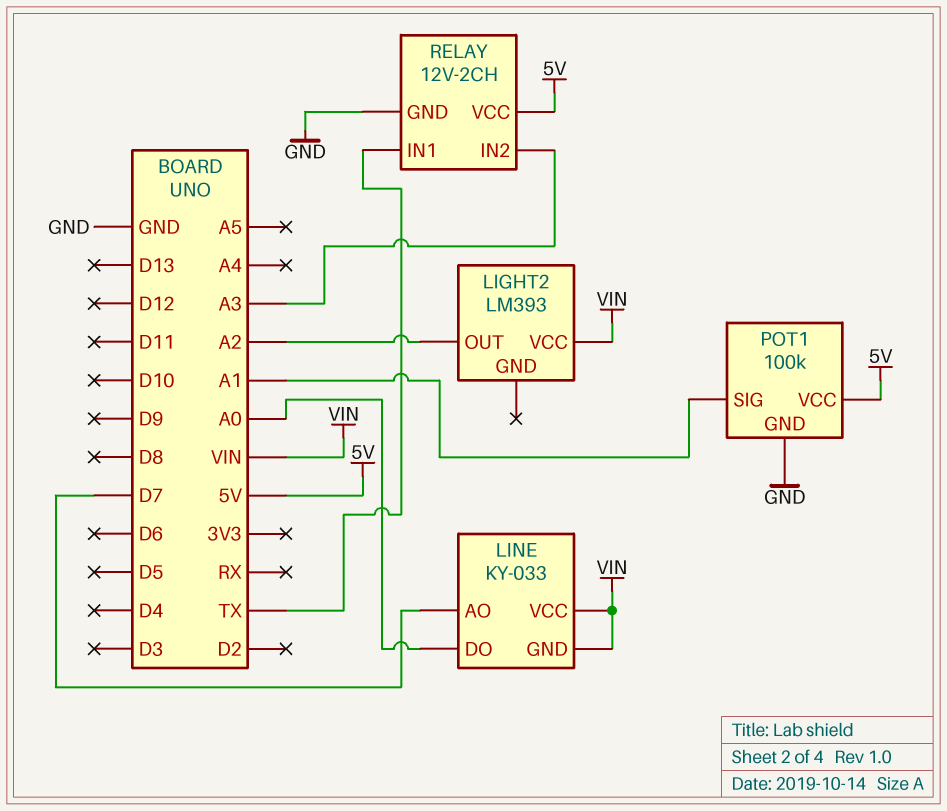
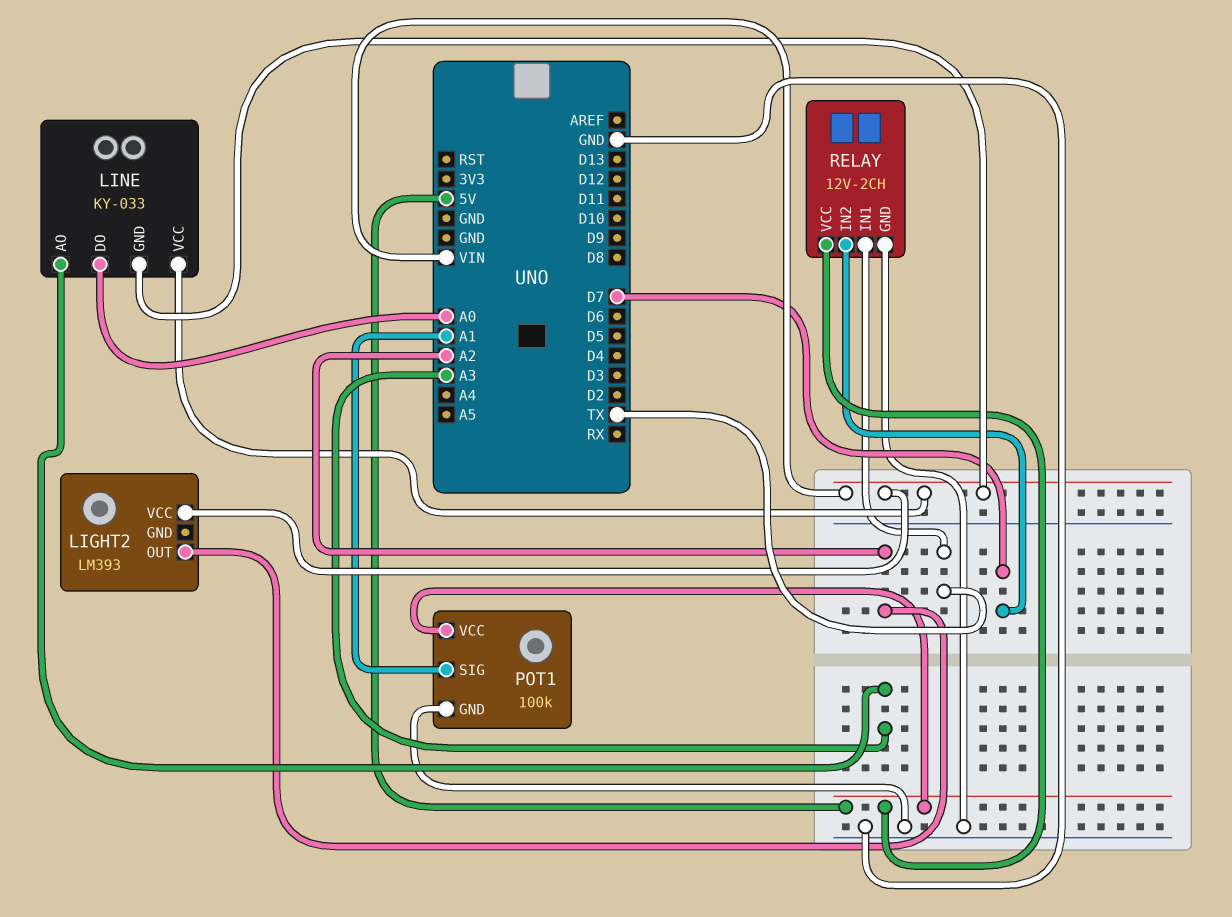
LINE pin AO: D7 -> A3
RELAY pin IN2: A3 -> D7

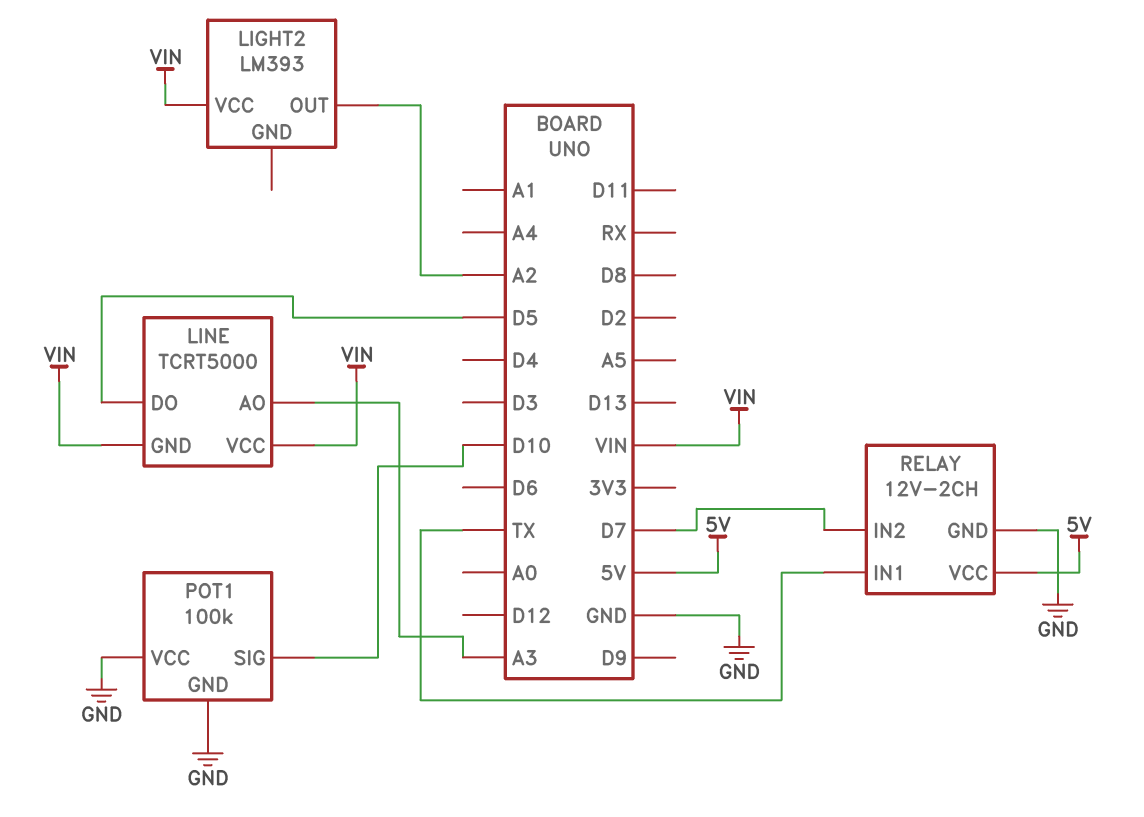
LINE: KY-033 -> TCRT5000
LINE pin DO: A0 -> D5
POT1 pin SIG: A1 -> D10
POT1 pin VCC: 5V -> GND

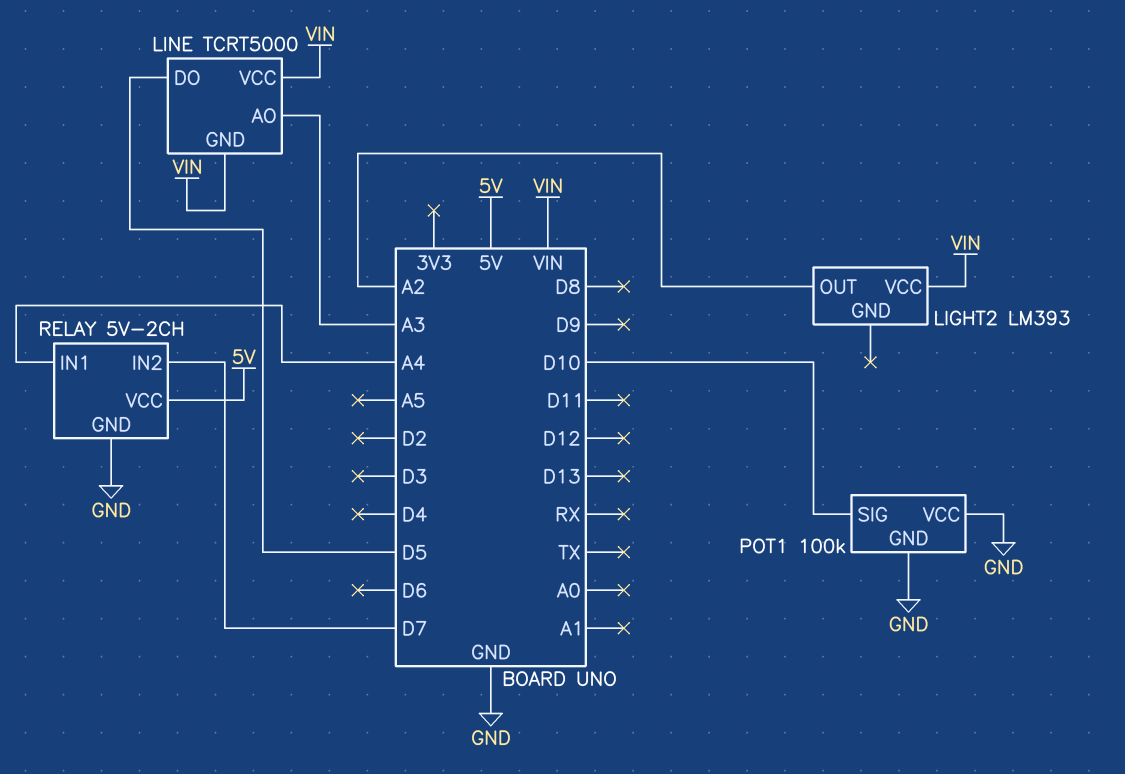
RELAY: 12V-2CH -> 5V-2CH
RELAY pin IN1: TX -> A4

